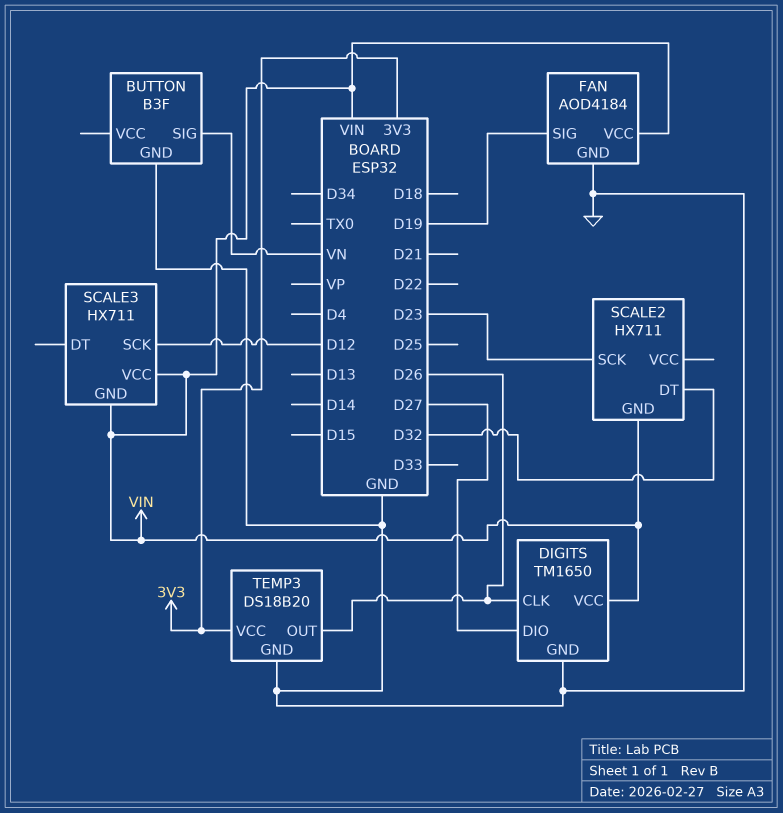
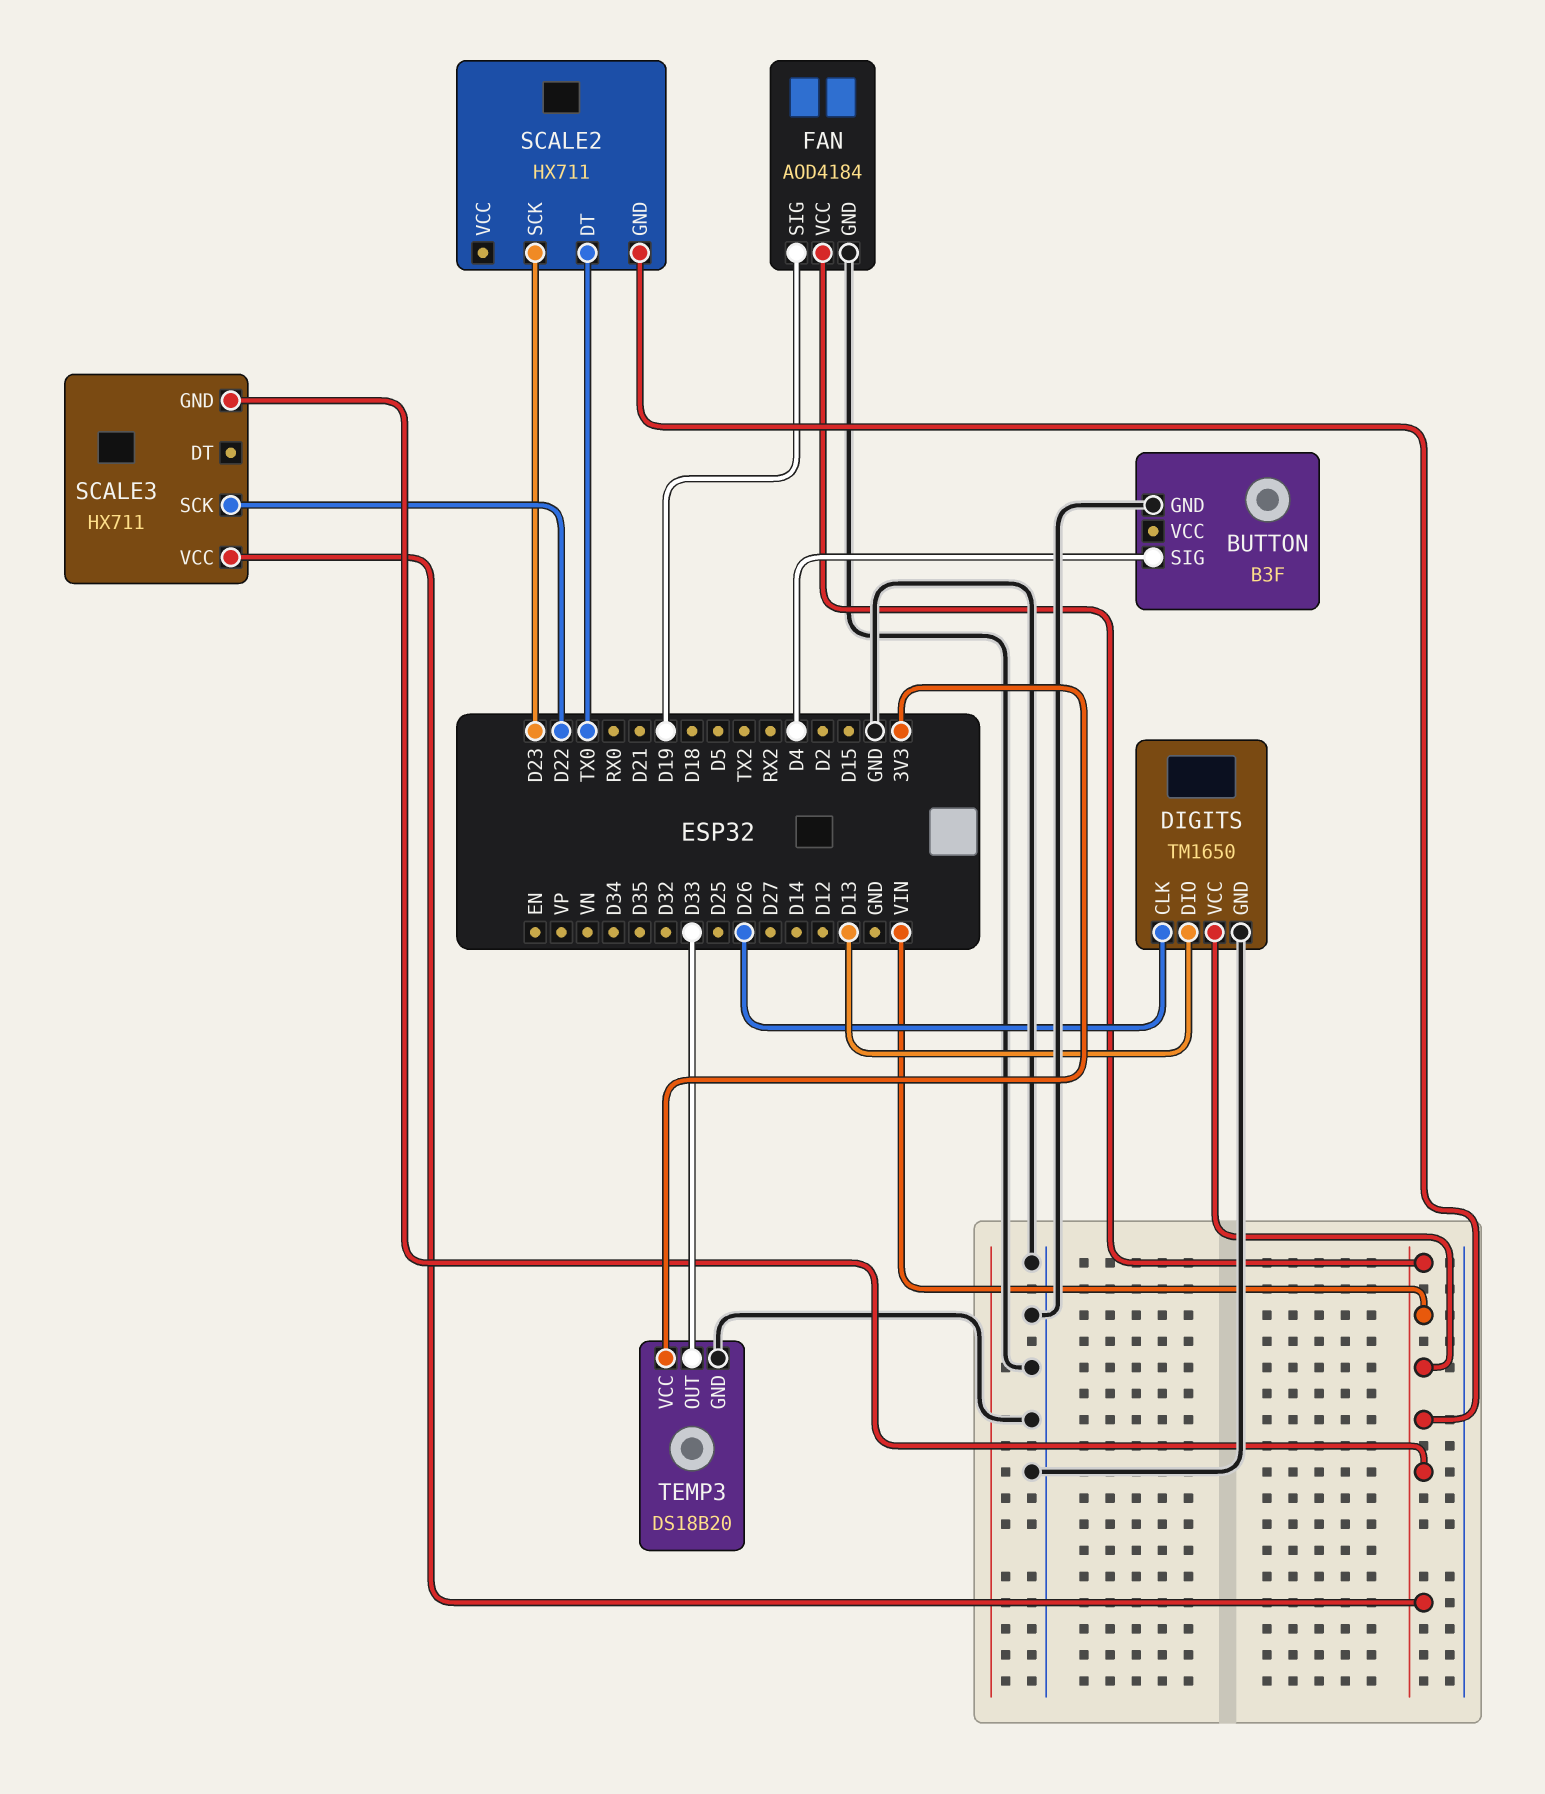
BUTTON pin SIG: VN -> D4
DIGITS pin DIO: D27 -> D13
SCALE2 pin DT: D32 -> TX0
SCALE3 pin SCK: D12 -> D22
TEMP3 pin OUT: D26 -> D33

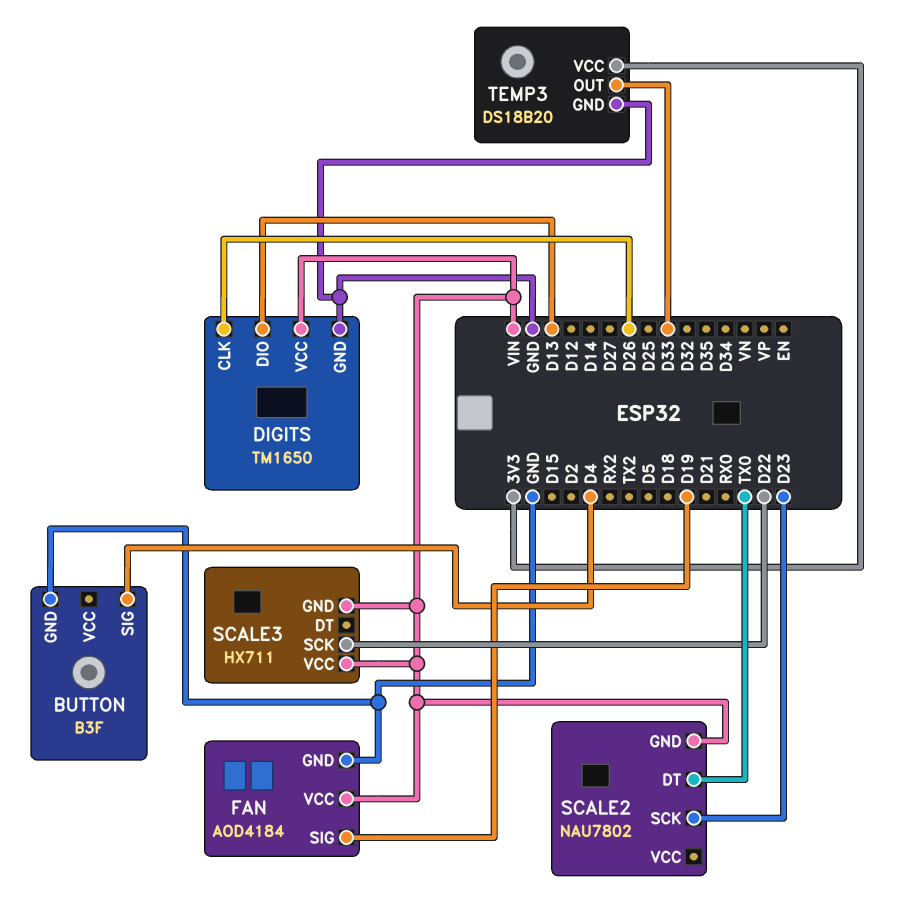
SCALE2: HX711 -> NAU7802

